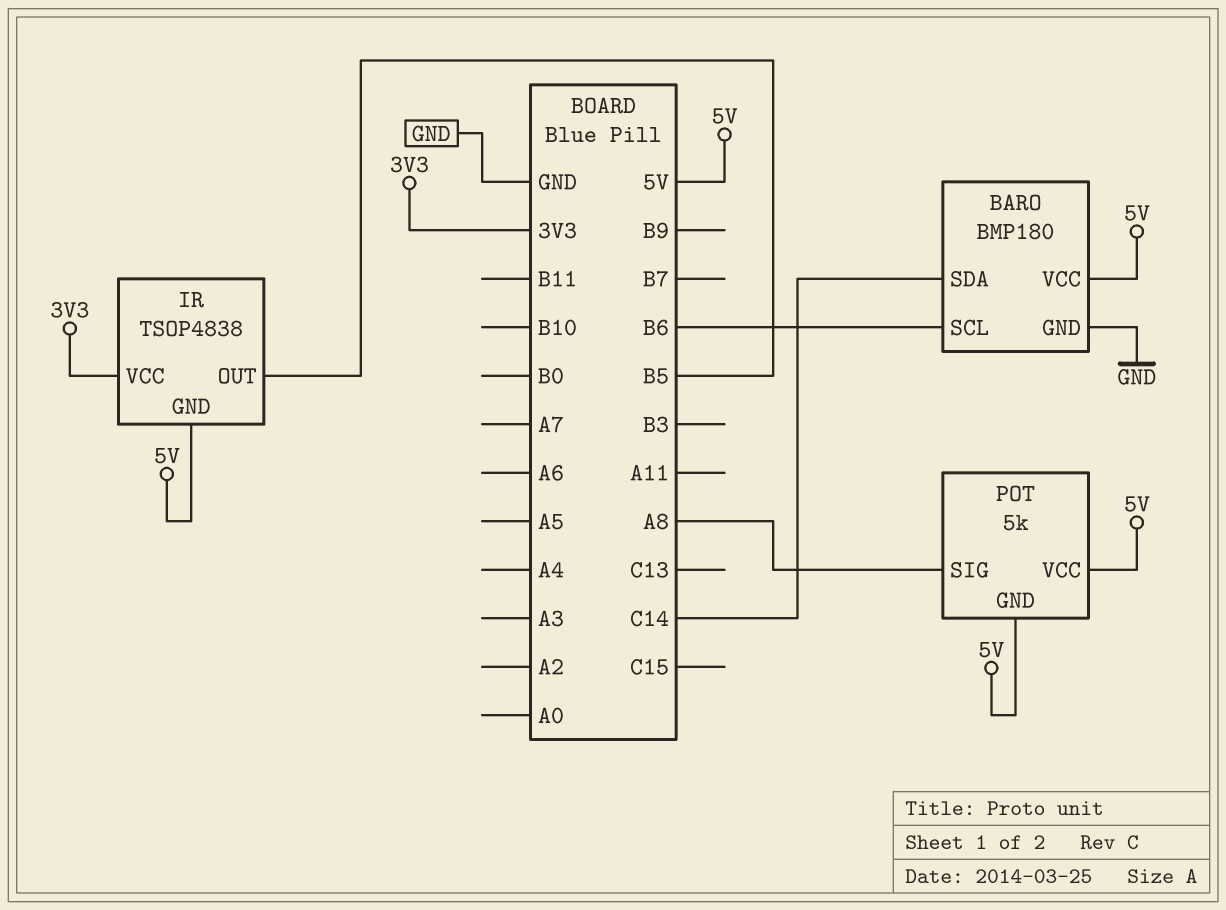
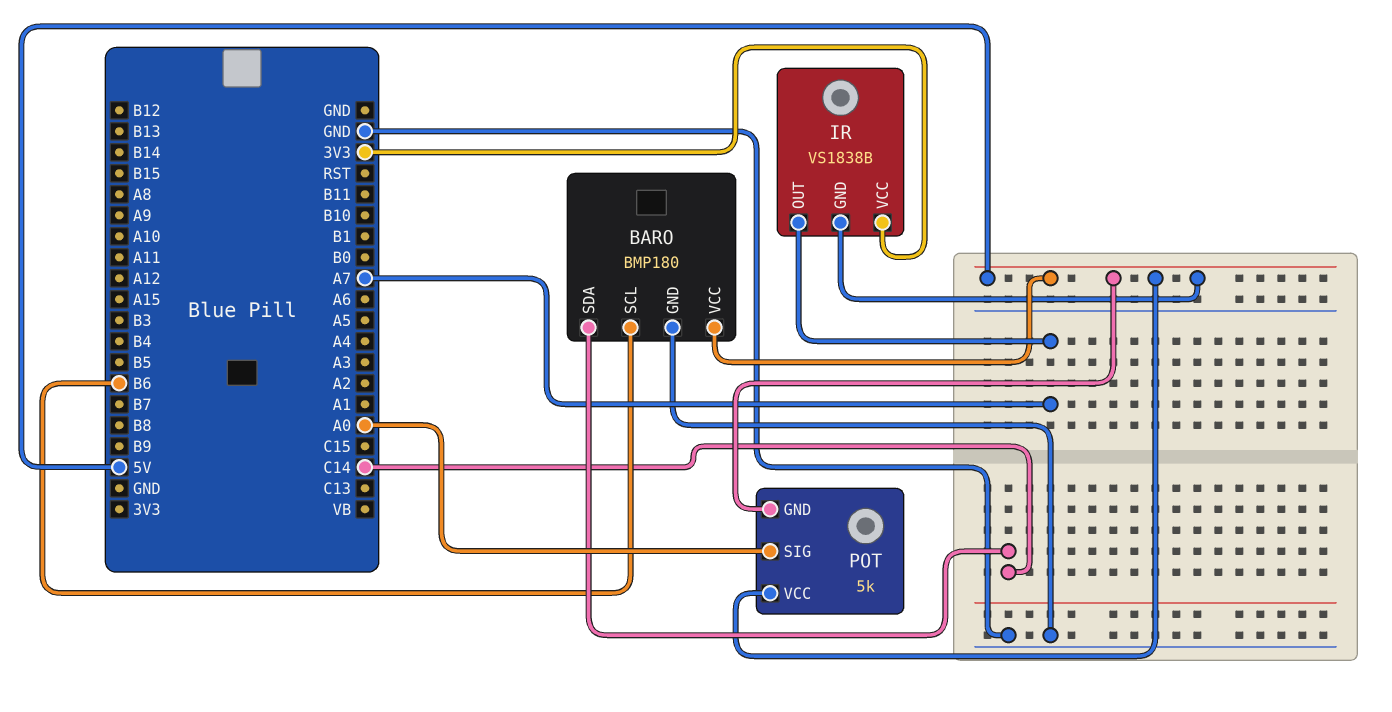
IR: TSOP4838 -> VS1838B
IR pin OUT: B5 -> A7
POT pin SIG: A8 -> A0

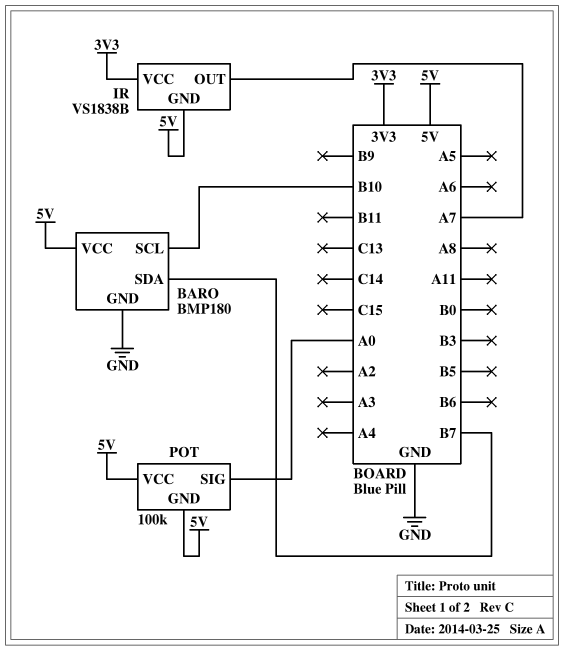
BARO pin SCL: B6 -> B10
BARO pin SDA: C14 -> B7
POT: 5k -> 100k

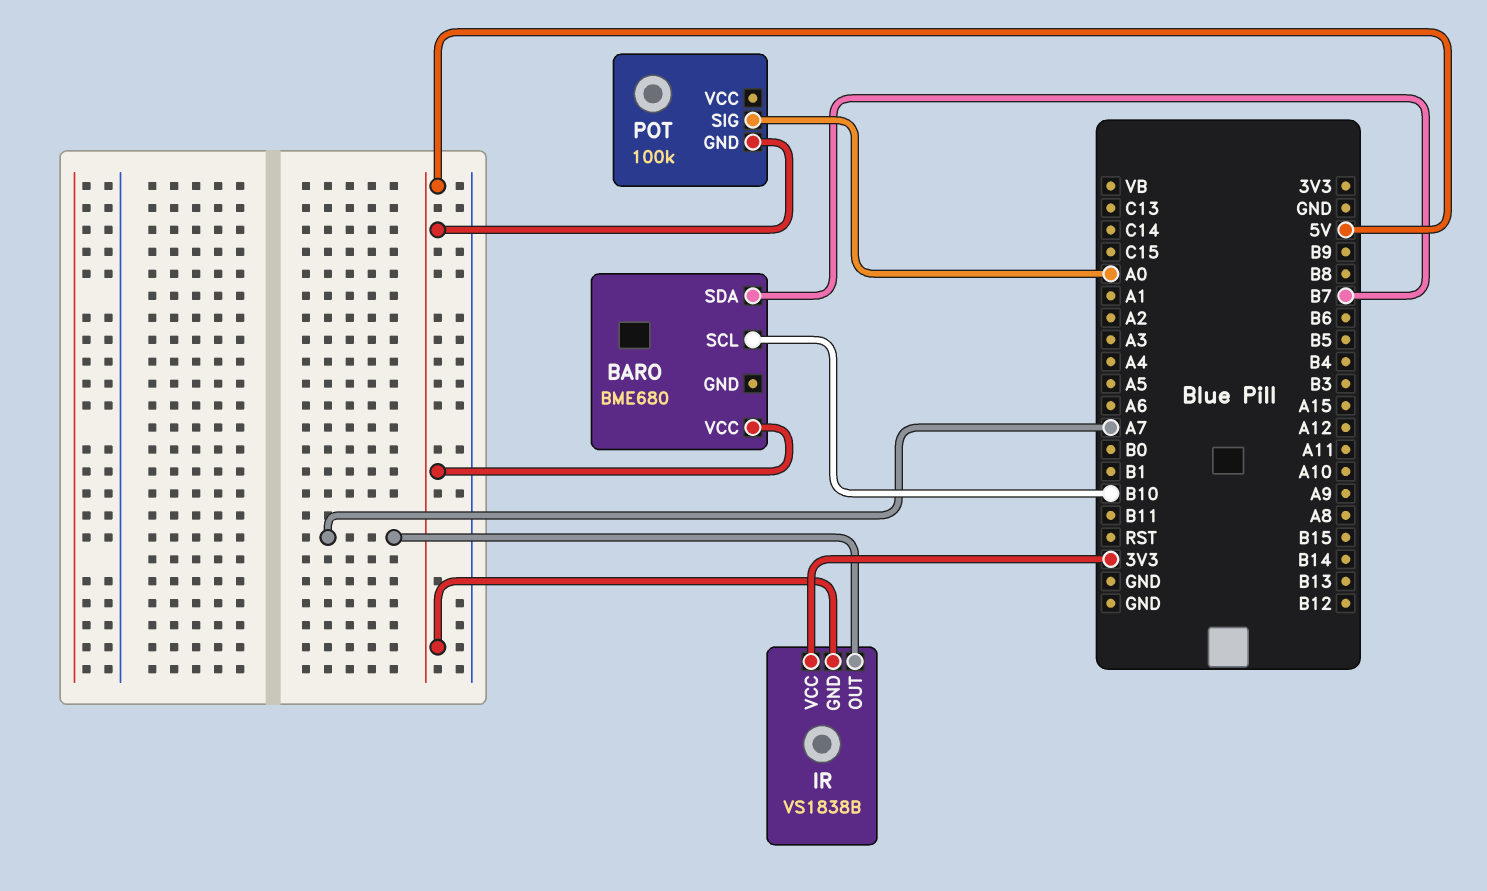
BARO: BMP180 -> BME680
BARO pin GND: GND -> none
POT pin VCC: 5V -> none

